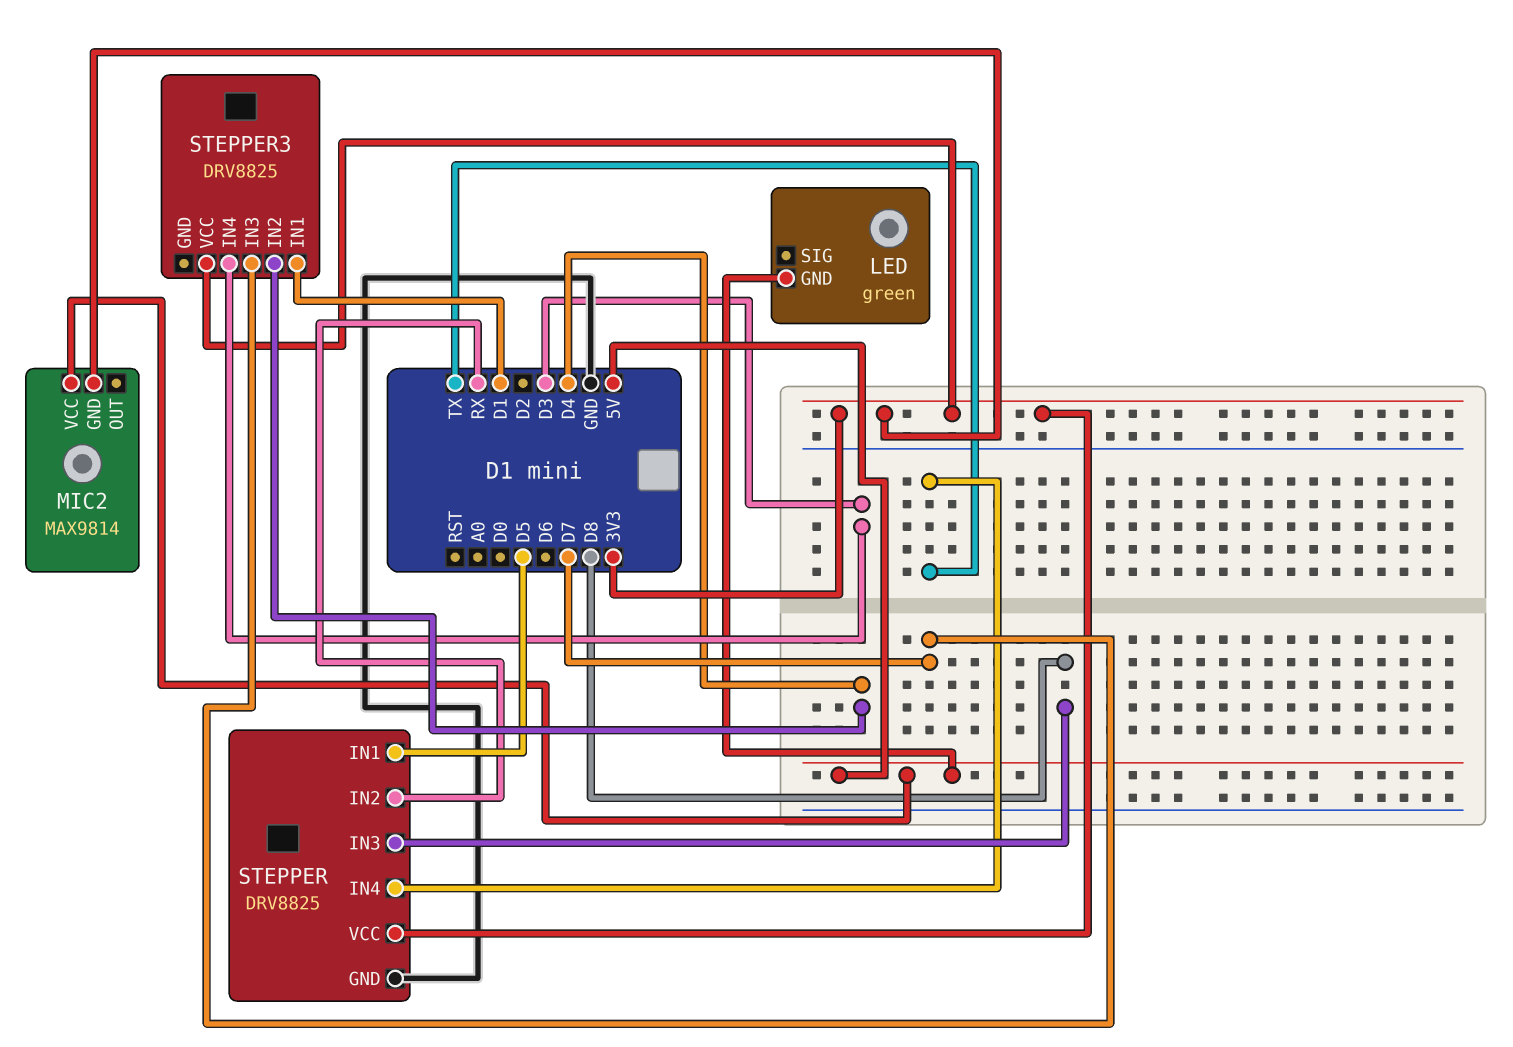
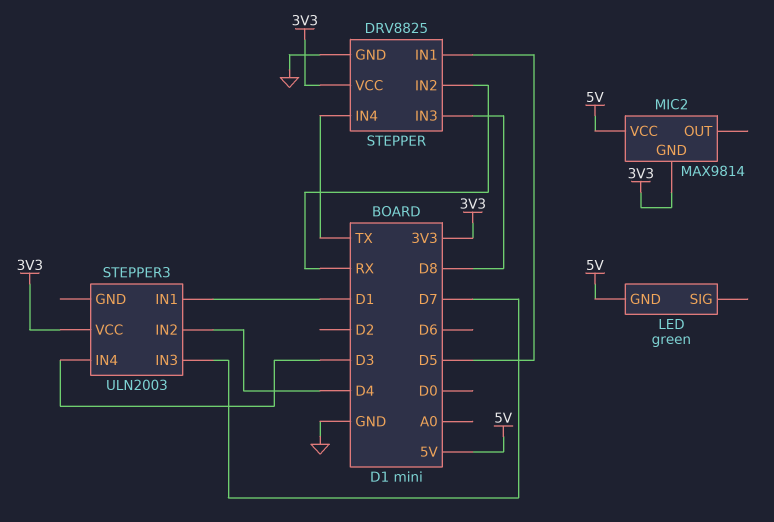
STEPPER3: DRV8825 -> ULN2003

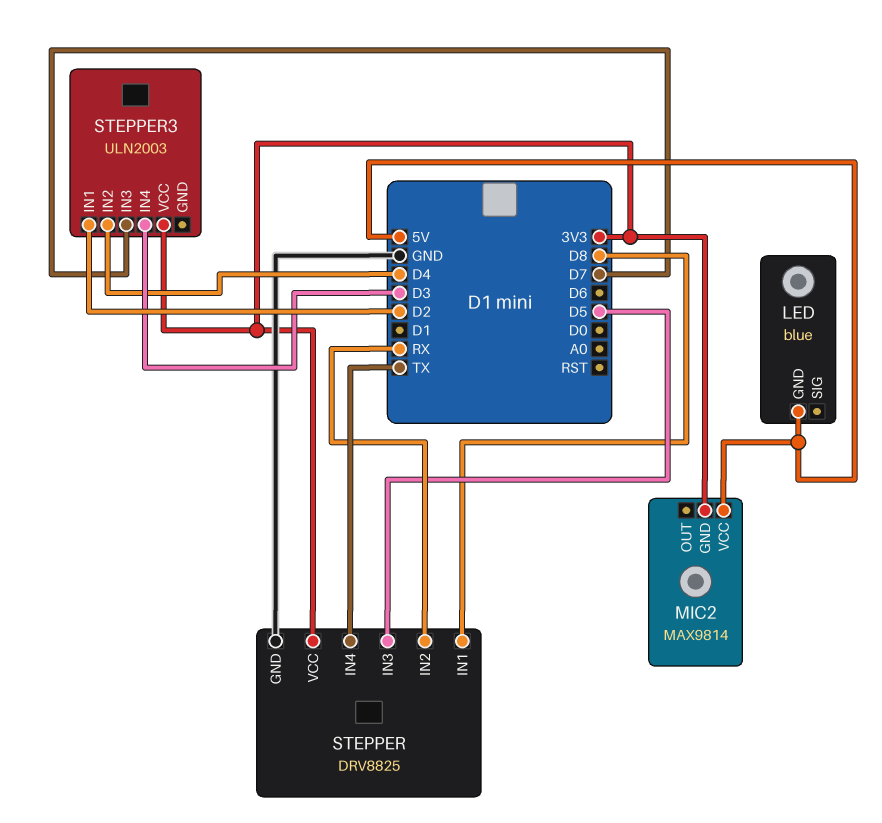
LED: green -> blue
STEPPER pin IN1: D5 -> D8
STEPPER pin IN3: D8 -> D5
STEPPER3 pin IN1: D1 -> D2

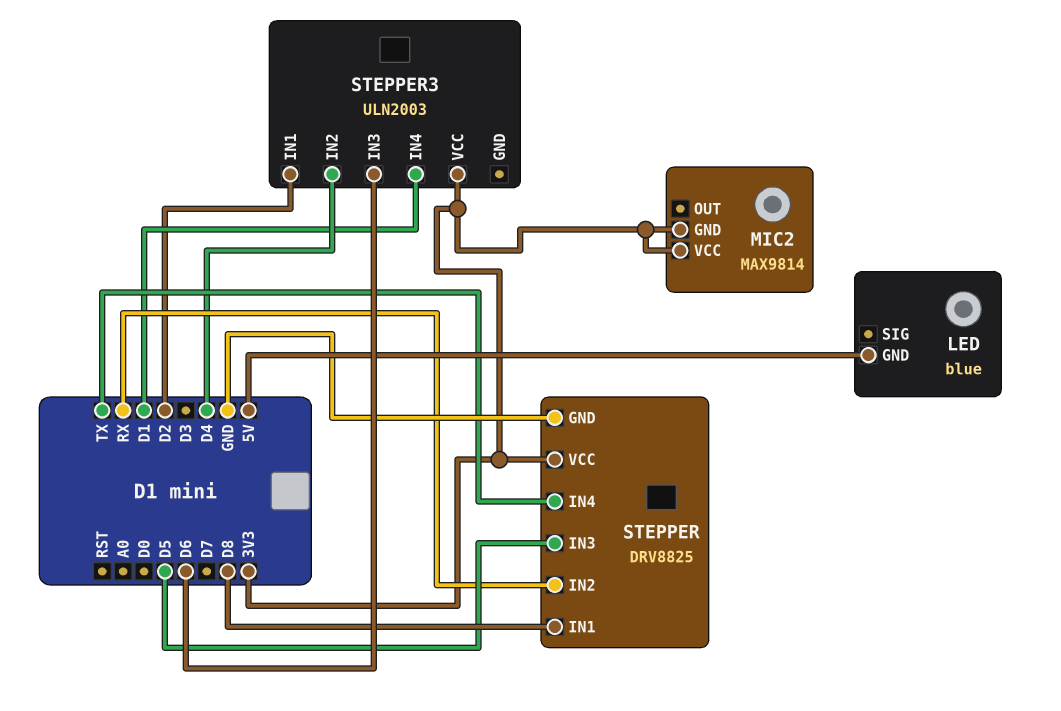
MIC2 pin VCC: 5V -> 3V3
STEPPER3 pin IN3: D7 -> D6
STEPPER3 pin IN4: D3 -> D1

